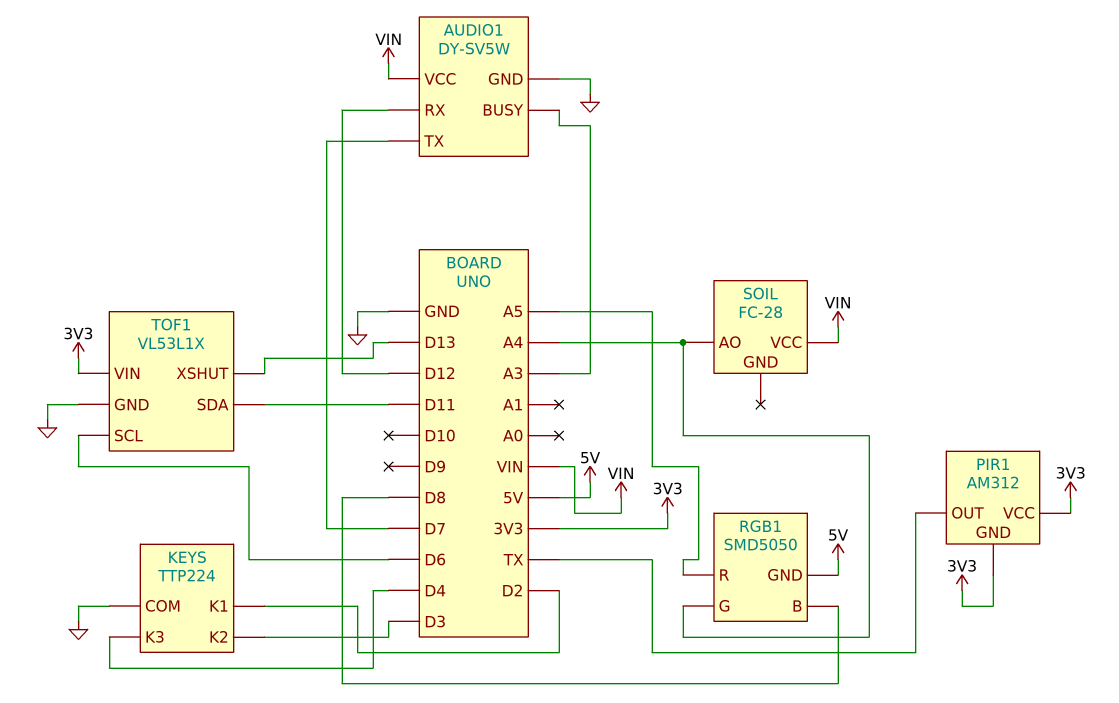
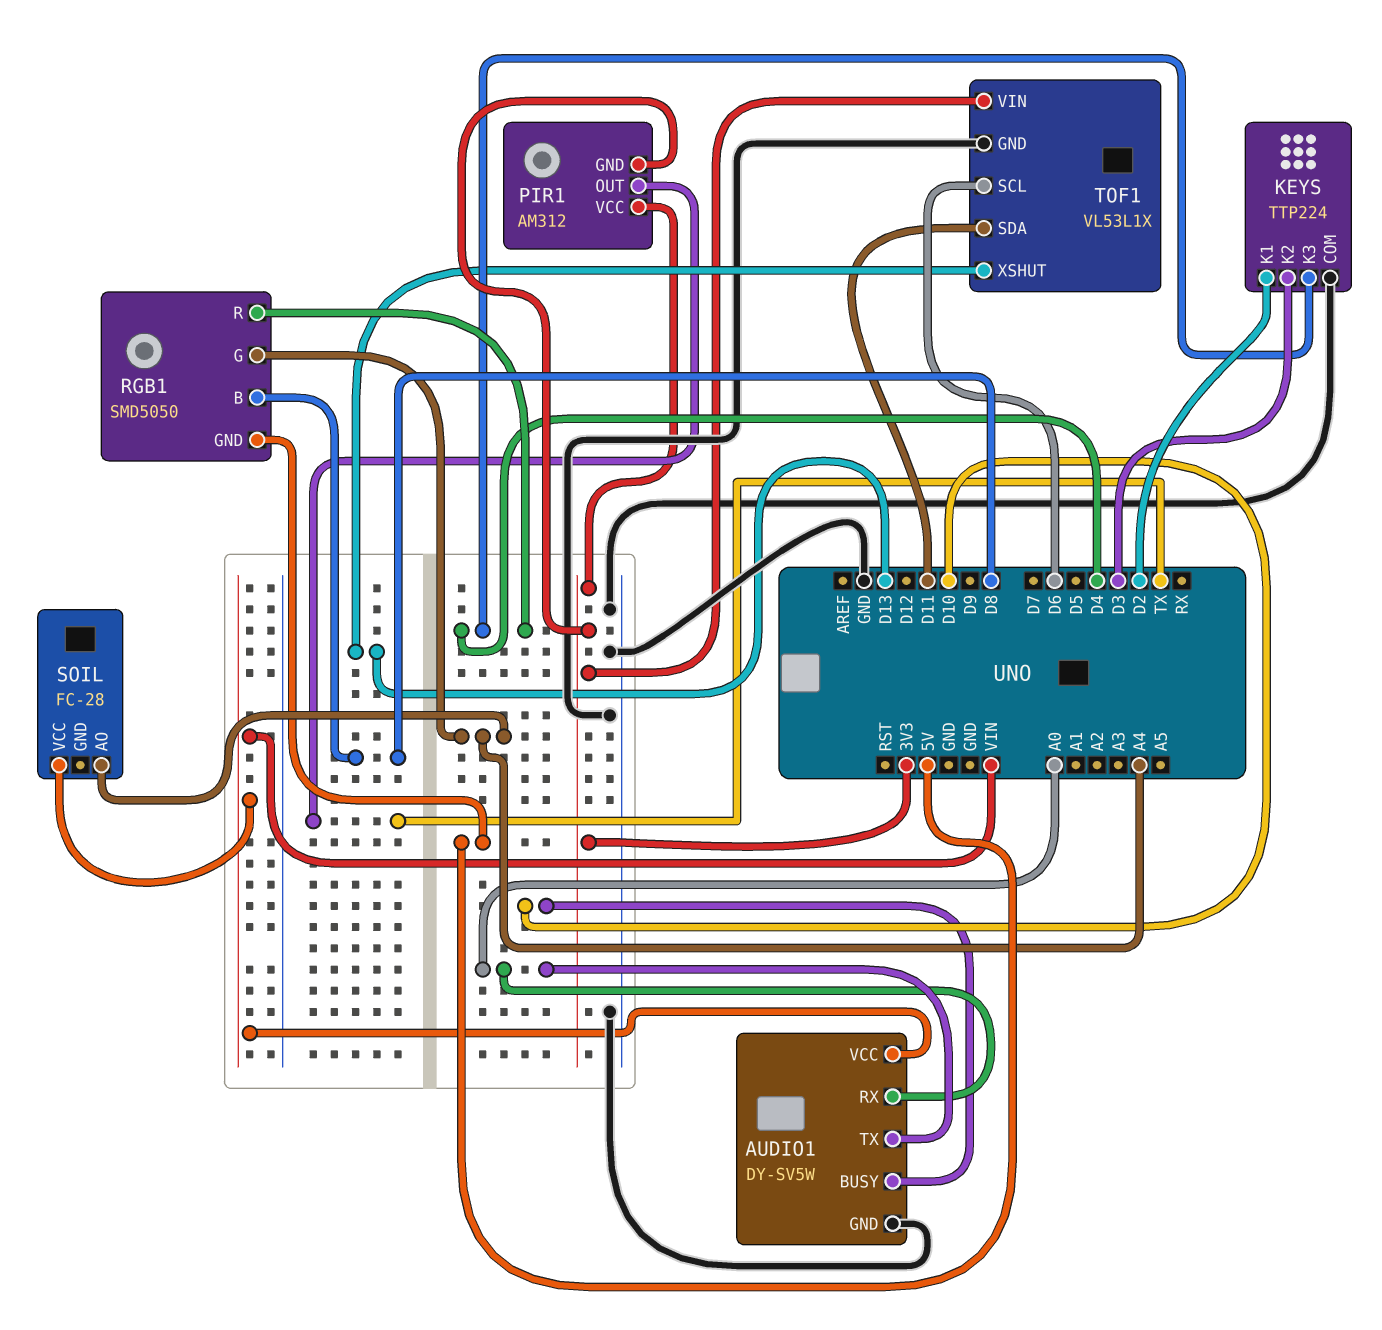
AUDIO1 pin BUSY: A3 -> D10
AUDIO1 pin RX: D12 -> A0
AUDIO1 pin TX: D7 -> A0
RGB1 pin R: A5 -> D4

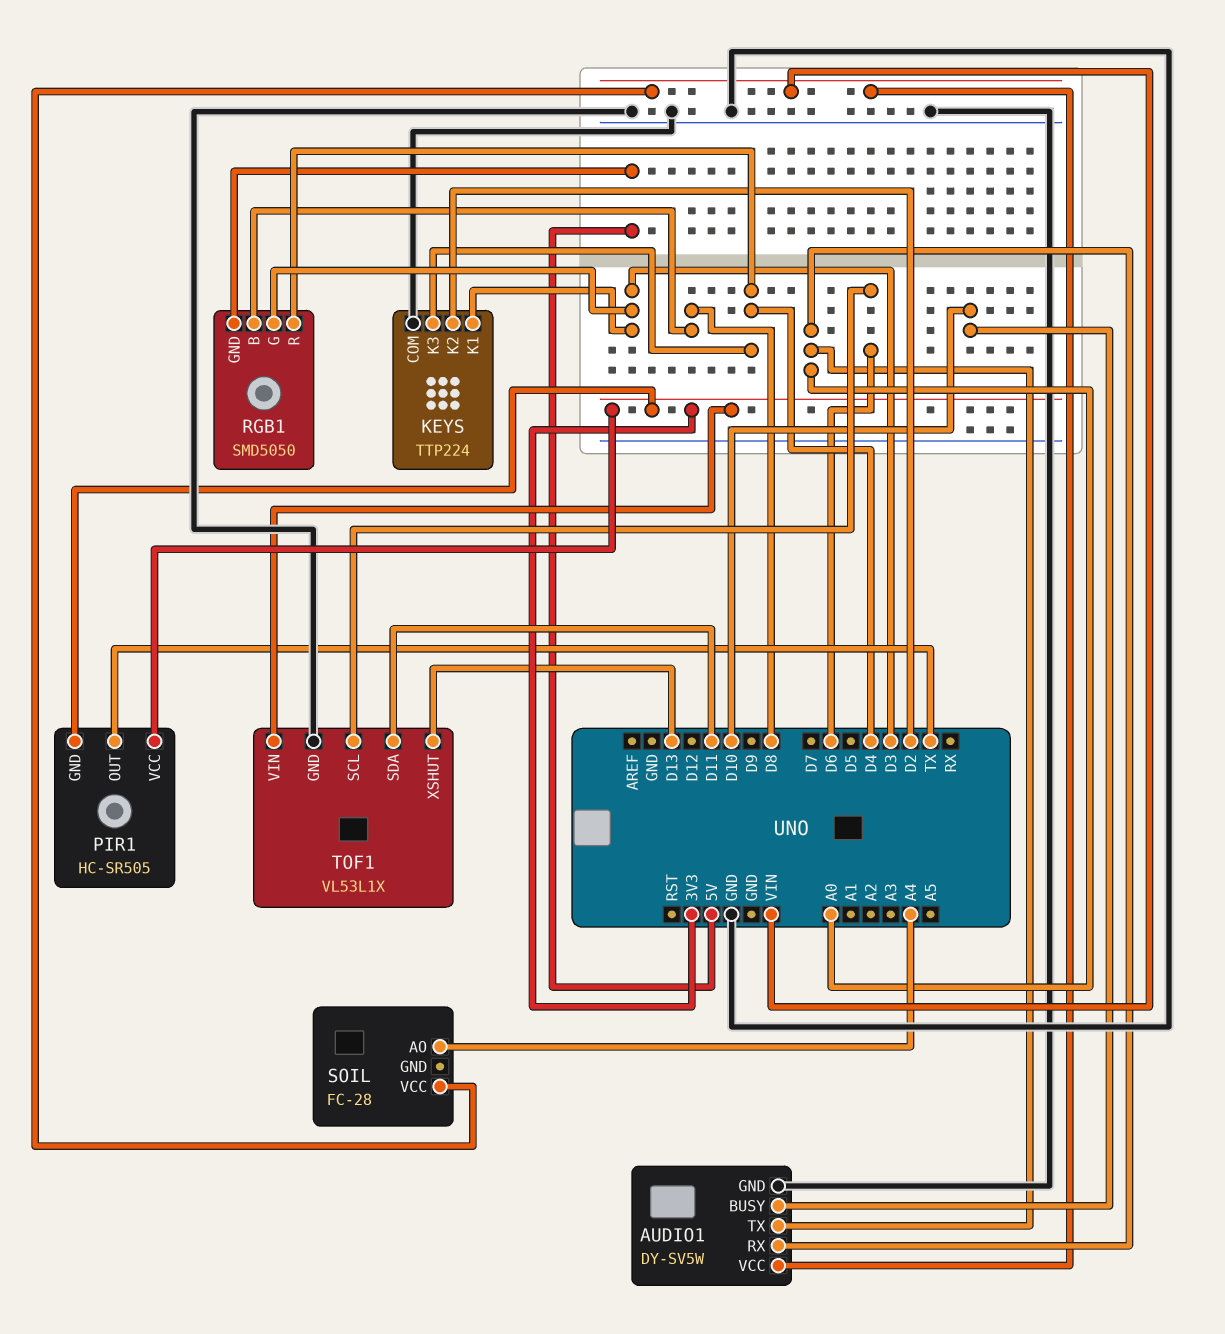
KEYS pin K1: D2 -> D3
KEYS pin K2: D3 -> D2
PIR1: AM312 -> HC-SR505
RGB1 pin G: A4 -> D3

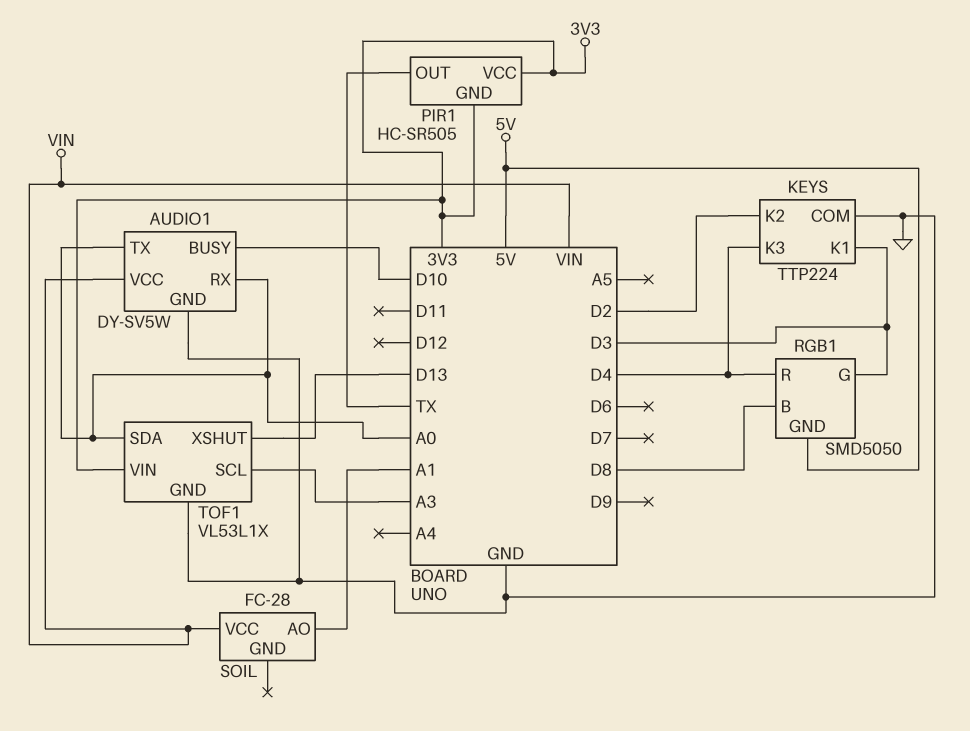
SOIL pin AO: A4 -> A1
TOF1 pin SCL: D6 -> A3
TOF1 pin SDA: D11 -> A0

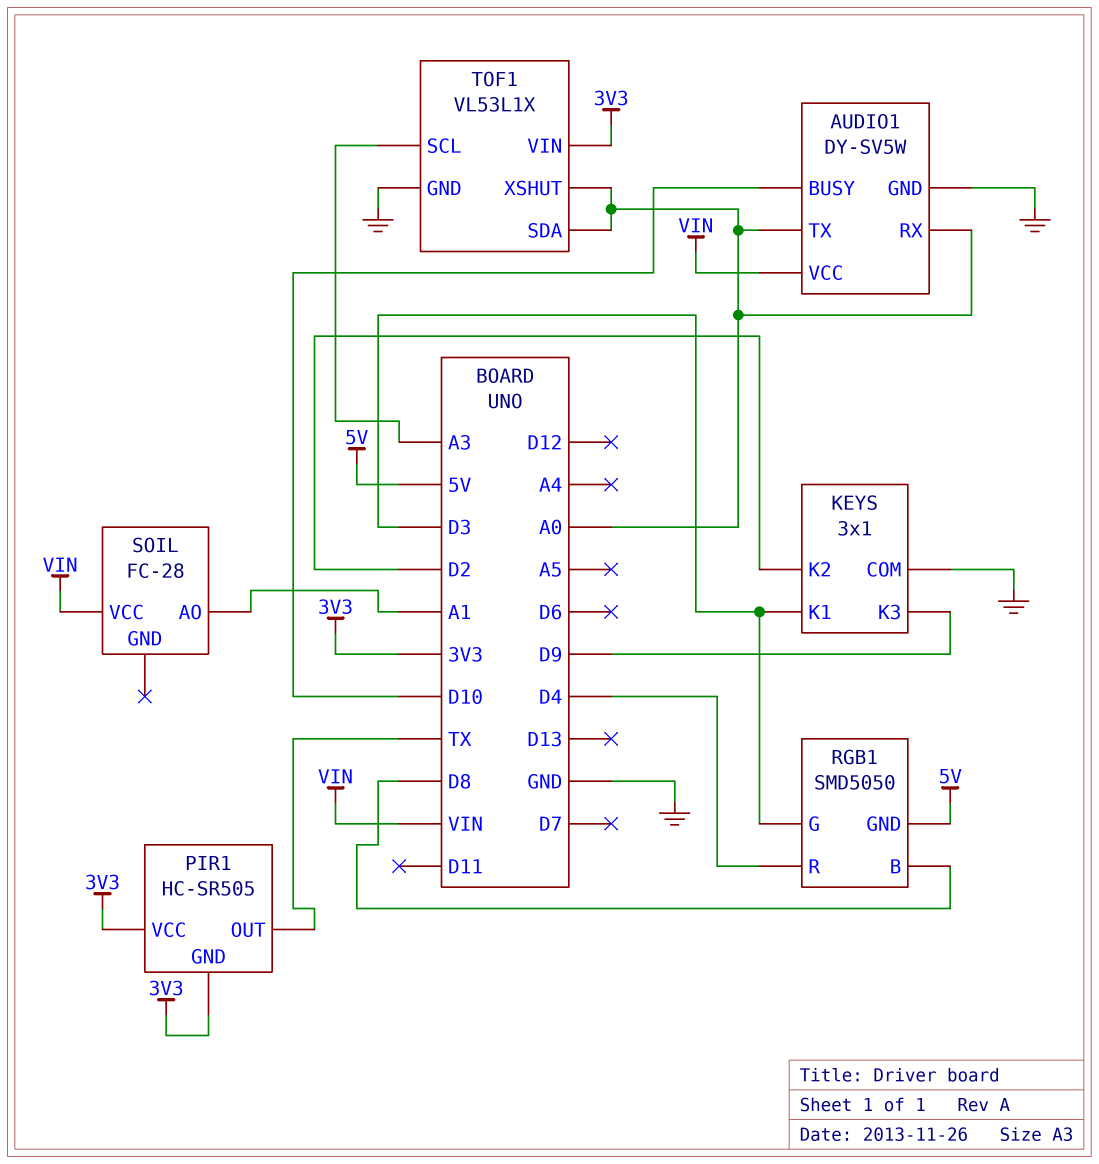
KEYS: TTP224 -> 3x1
KEYS pin K3: D4 -> D9
TOF1 pin XSHUT: D13 -> A0

